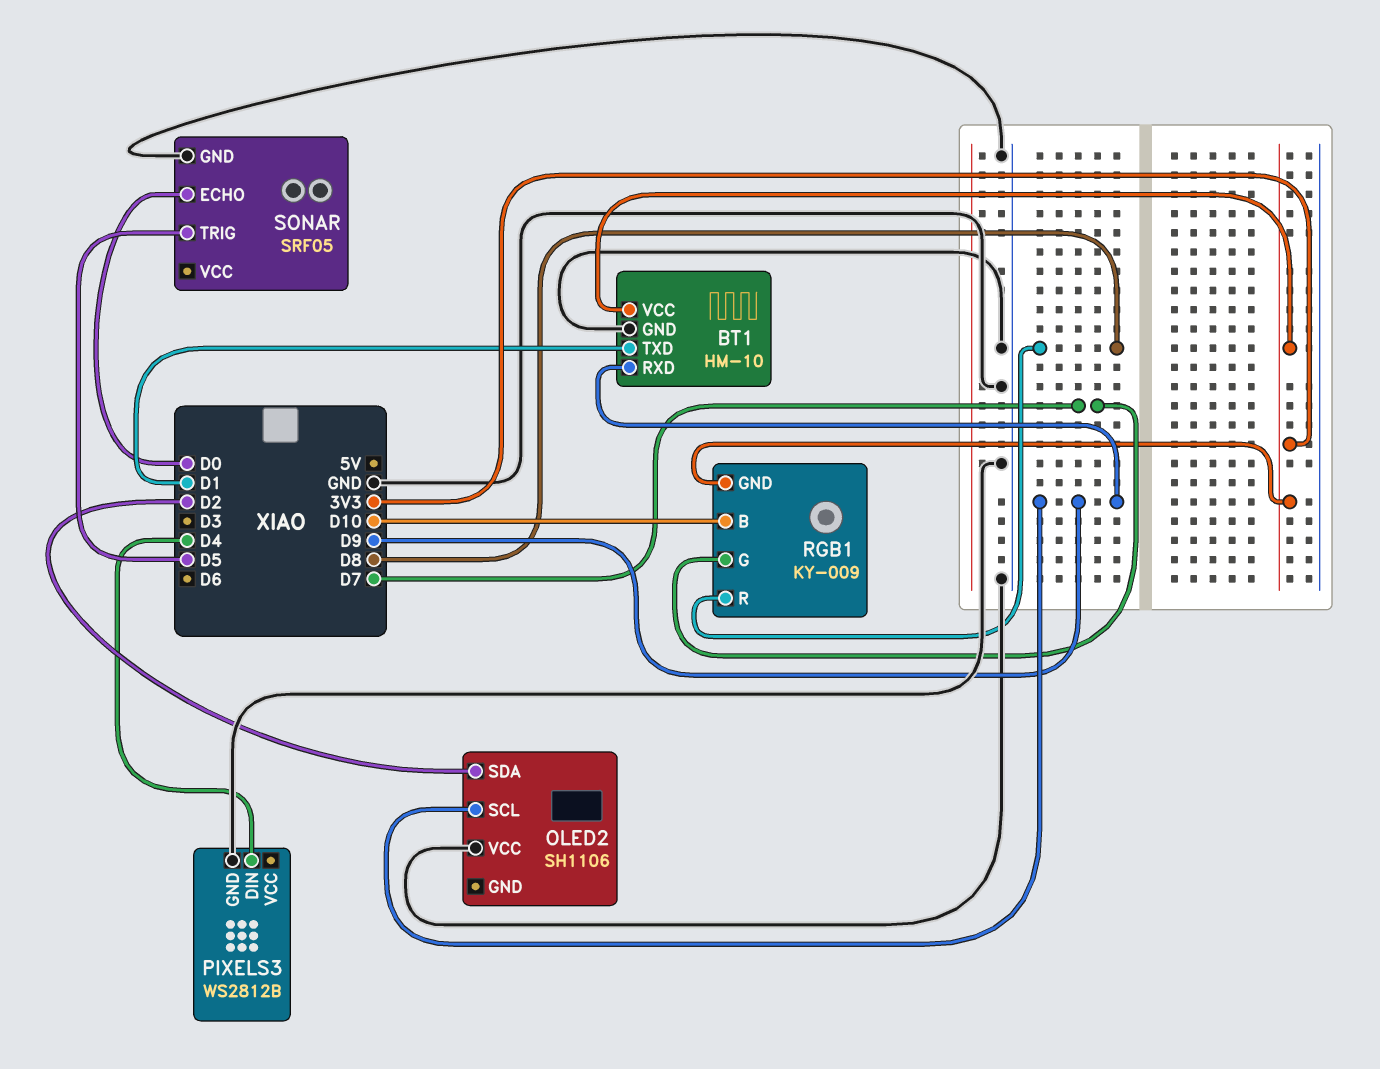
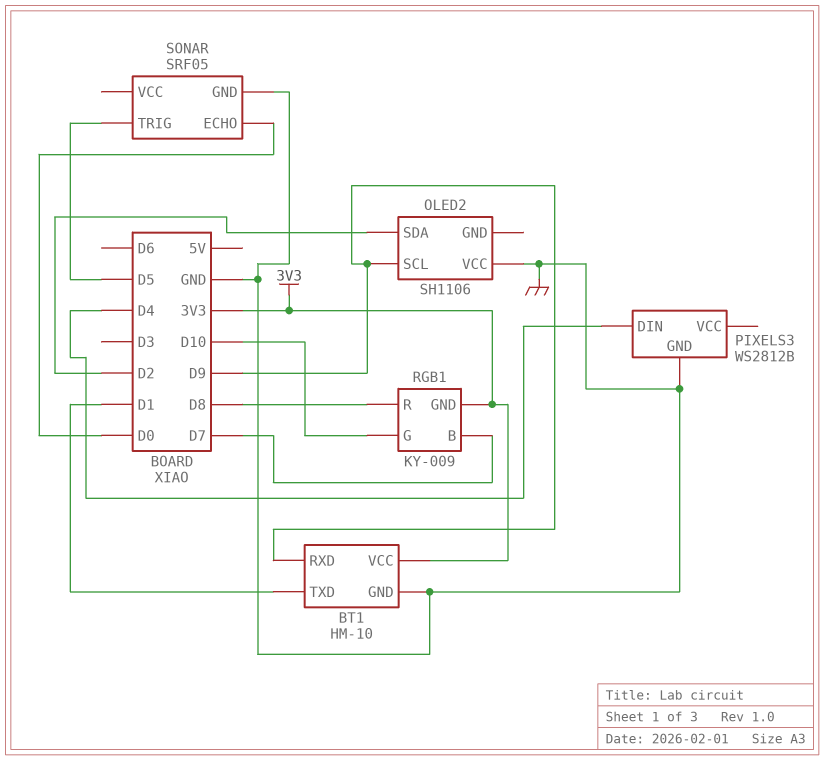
RGB1 pin B: D10 -> D7
RGB1 pin G: D7 -> D10

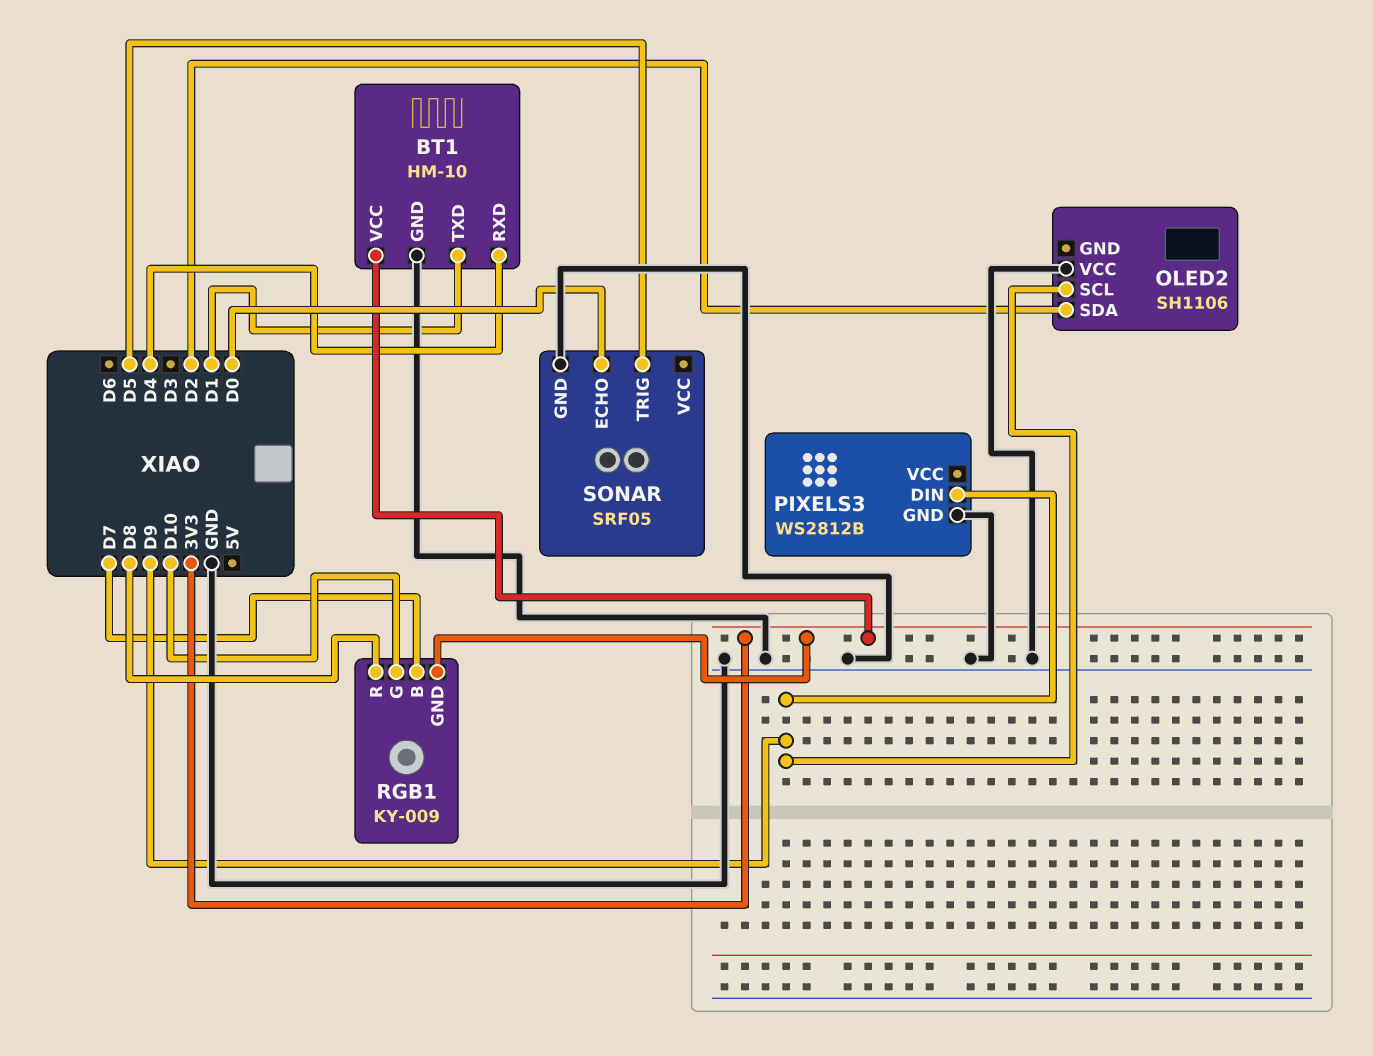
BT1 pin RXD: D9 -> D4
PIXELS3 pin DIN: D4 -> D9

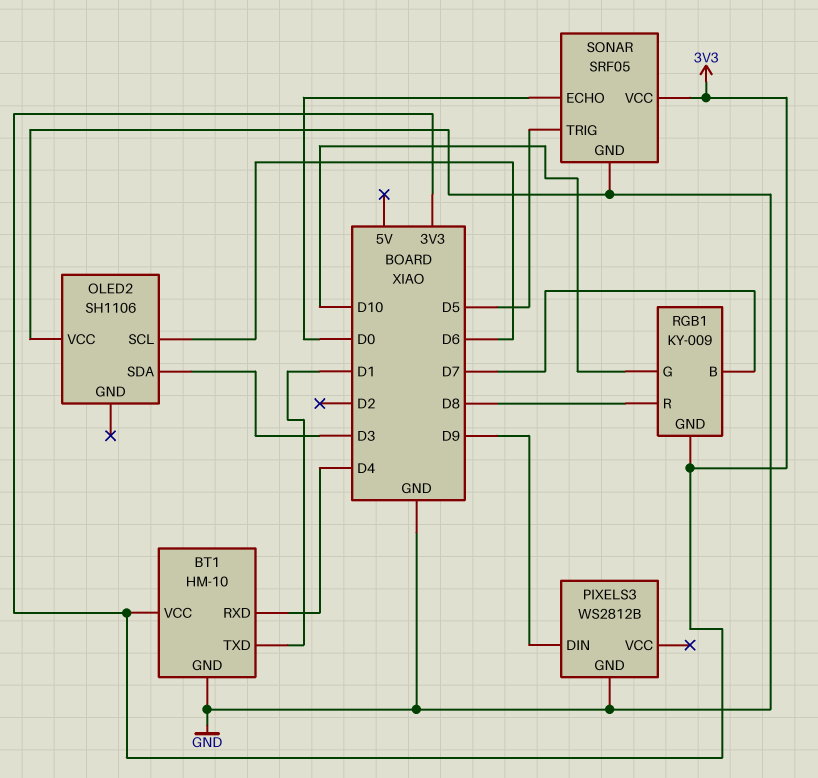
OLED2 pin SCL: D9 -> D6
OLED2 pin SDA: D2 -> D3
SONAR pin VCC: none -> 3V3

